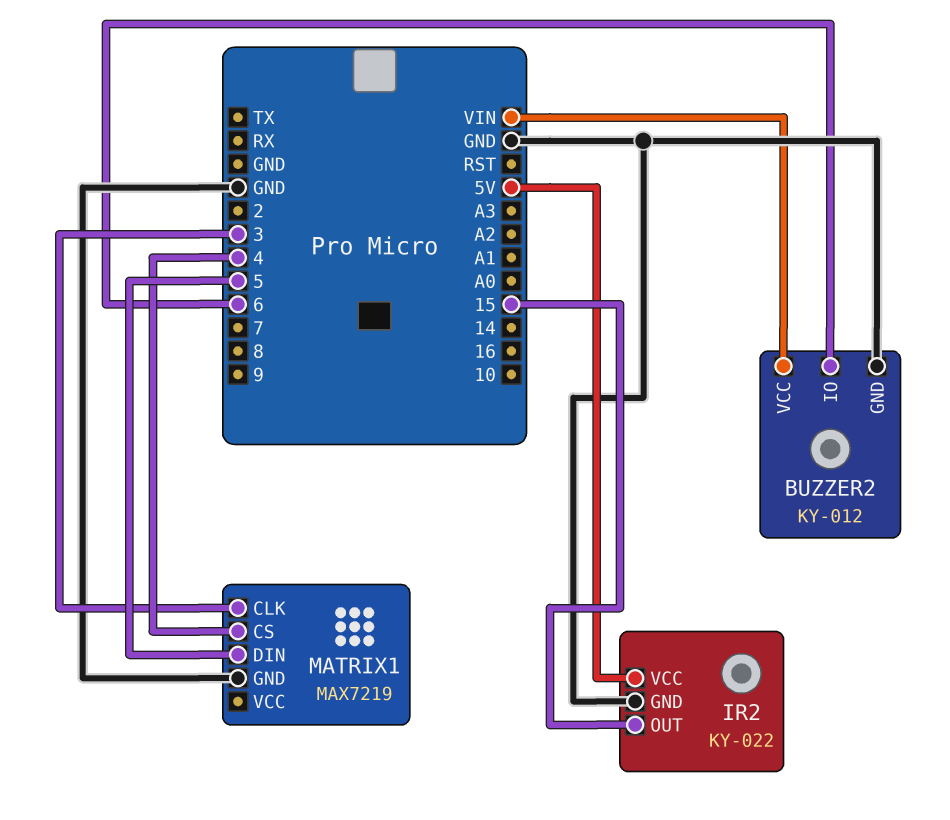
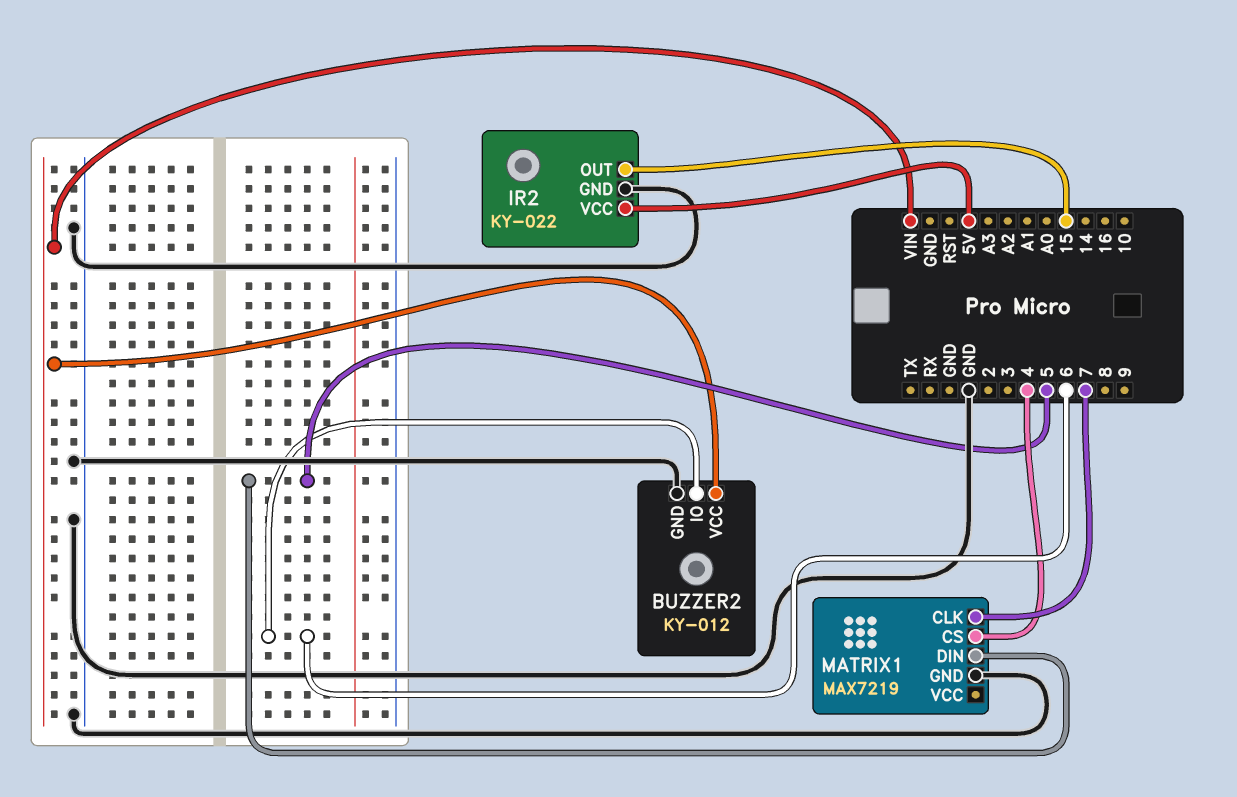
MATRIX1 pin CLK: 3 -> 7

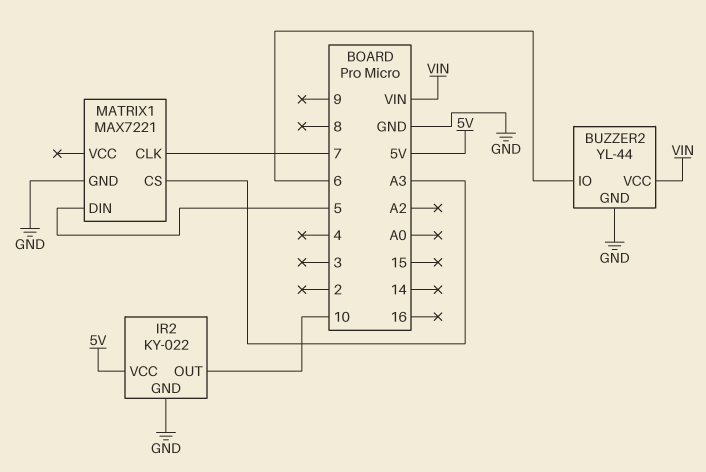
BUZZER2: KY-012 -> YL-44
IR2 pin OUT: 15 -> 10
MATRIX1: MAX7219 -> MAX7221
MATRIX1 pin CS: 4 -> A3

